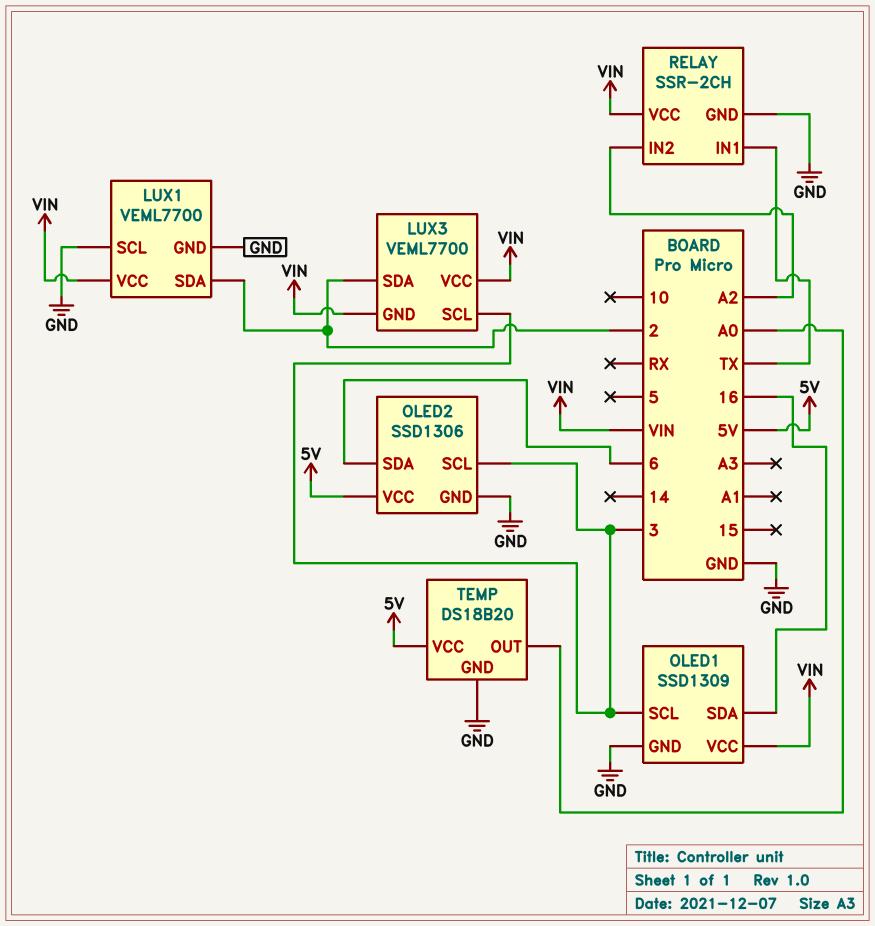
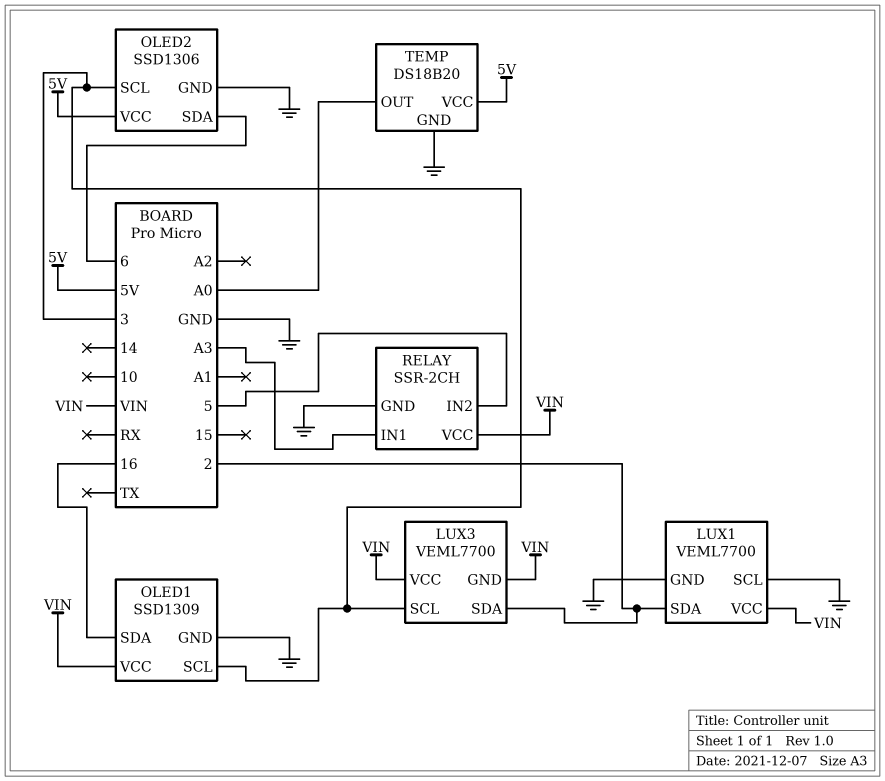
RELAY pin IN1: TX -> A3
RELAY pin IN2: A2 -> 5

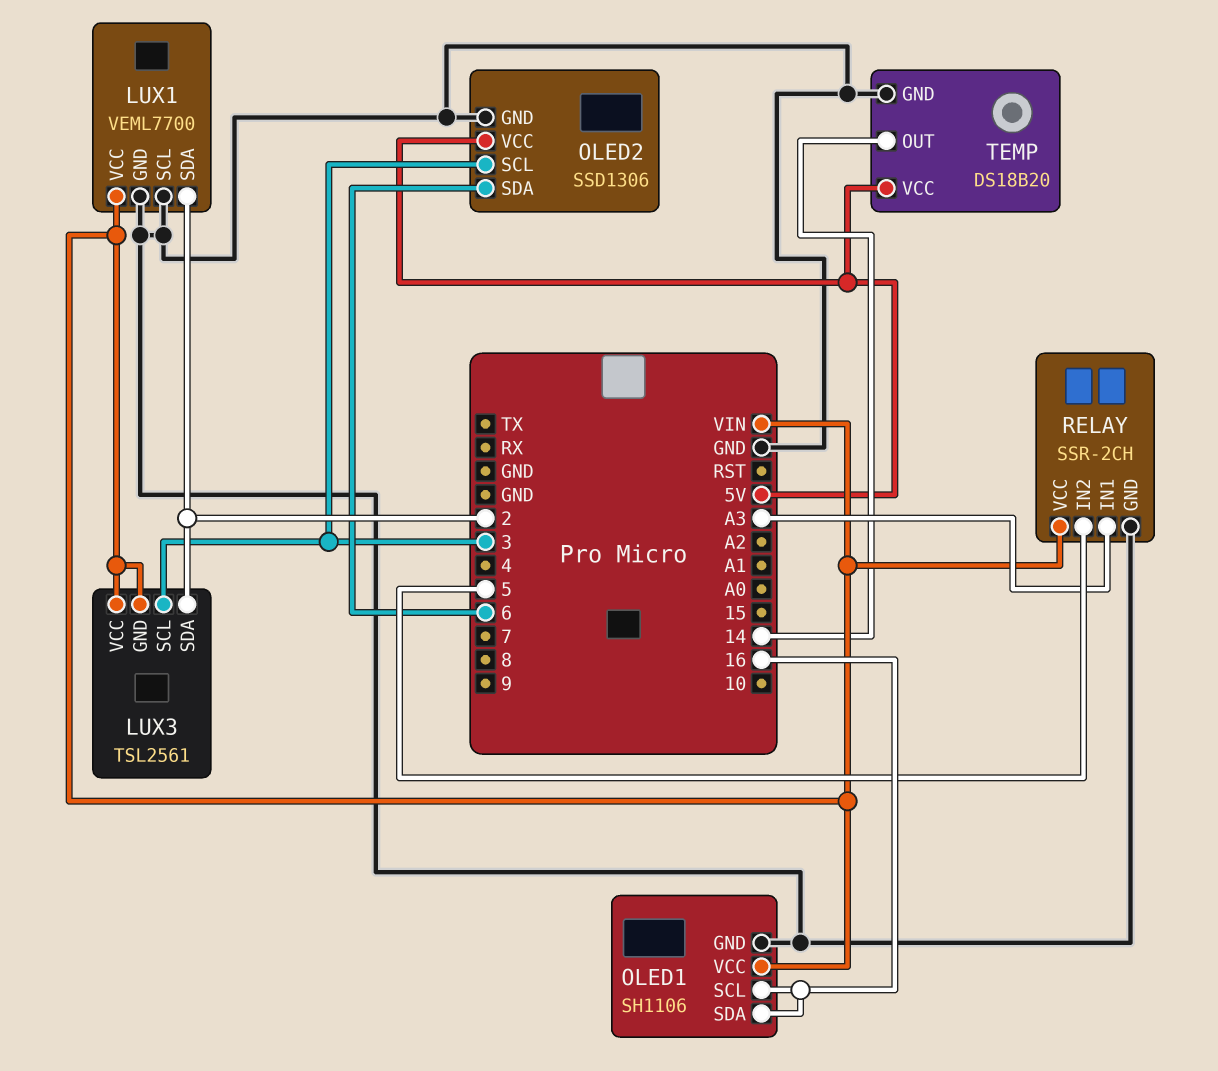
LUX3: VEML7700 -> TSL2561
OLED1: SSD1309 -> SH1106
OLED1 pin SCL: 3 -> 16
TEMP pin OUT: A0 -> 14

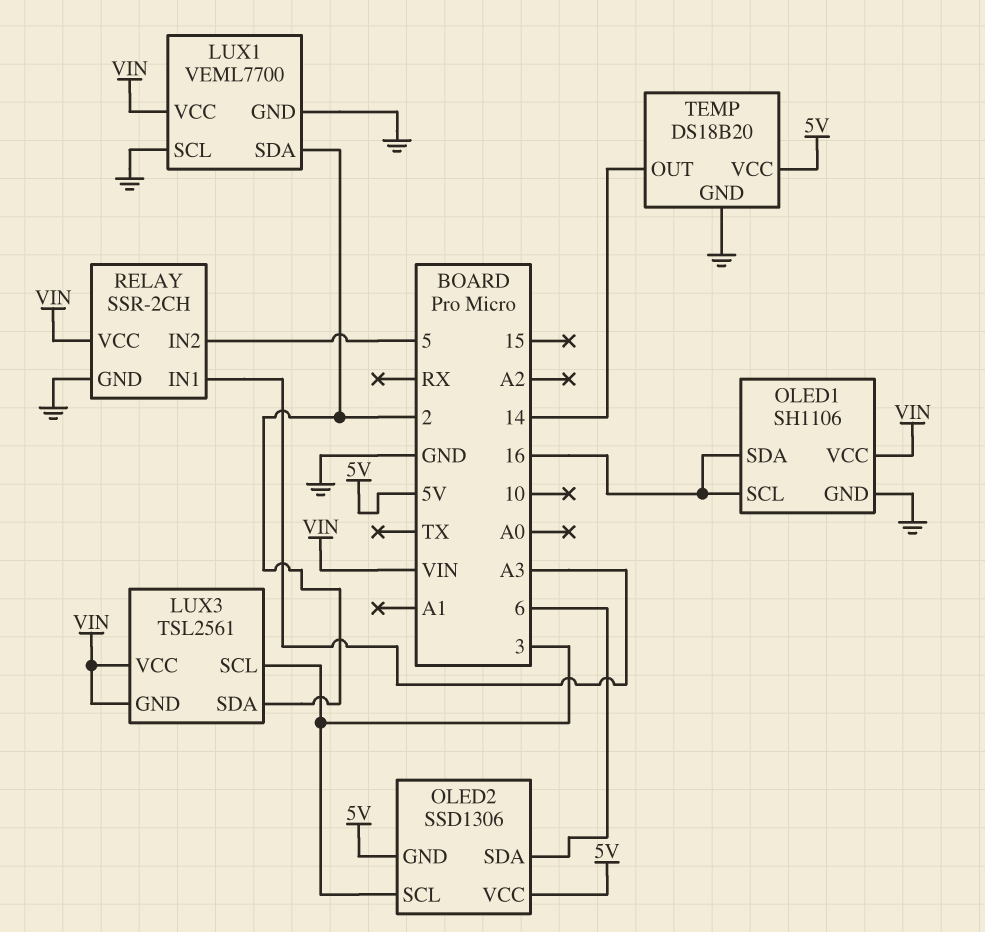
OLED2 pin GND: GND -> 5V

